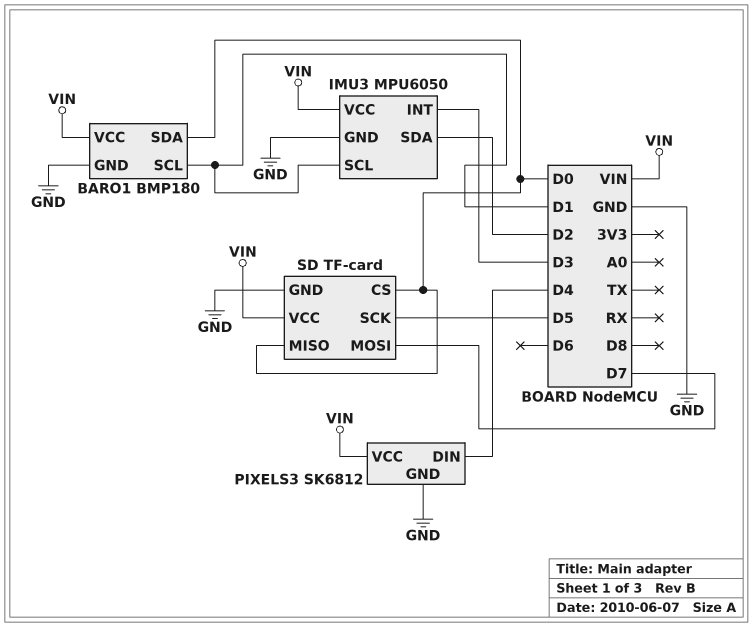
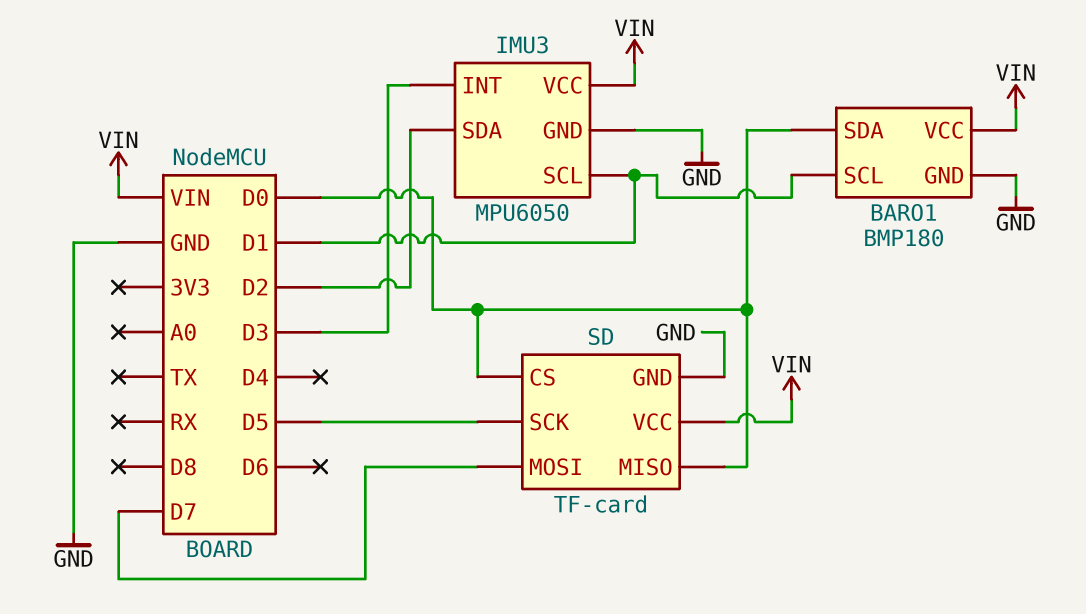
PIXELS3: SK6812 -> none
PIXELS3 pin DIN: D4 -> none
PIXELS3 pin GND: GND -> none
PIXELS3 pin VCC: VIN -> none

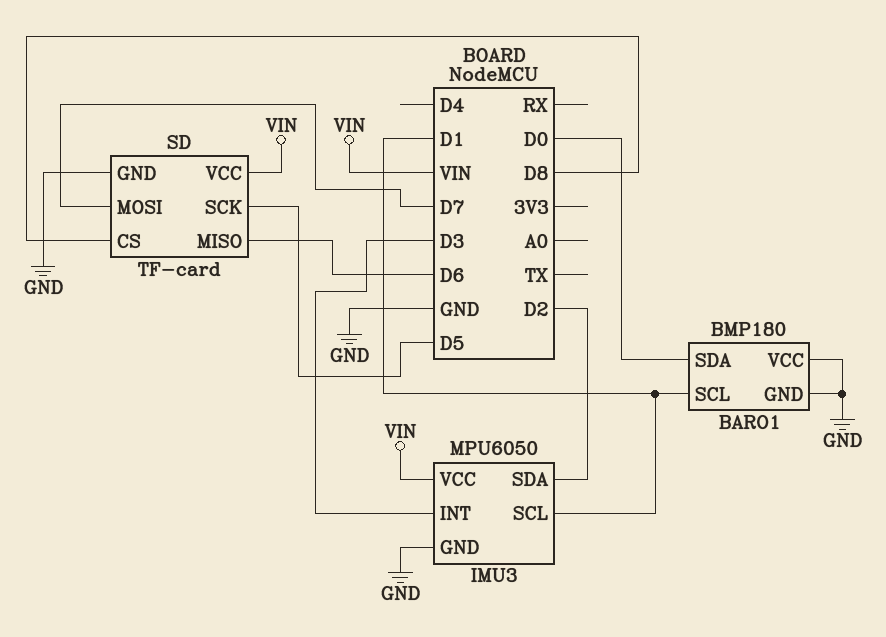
BARO1 pin VCC: VIN -> GND
SD pin CS: D0 -> D8
SD pin MISO: D0 -> D6

